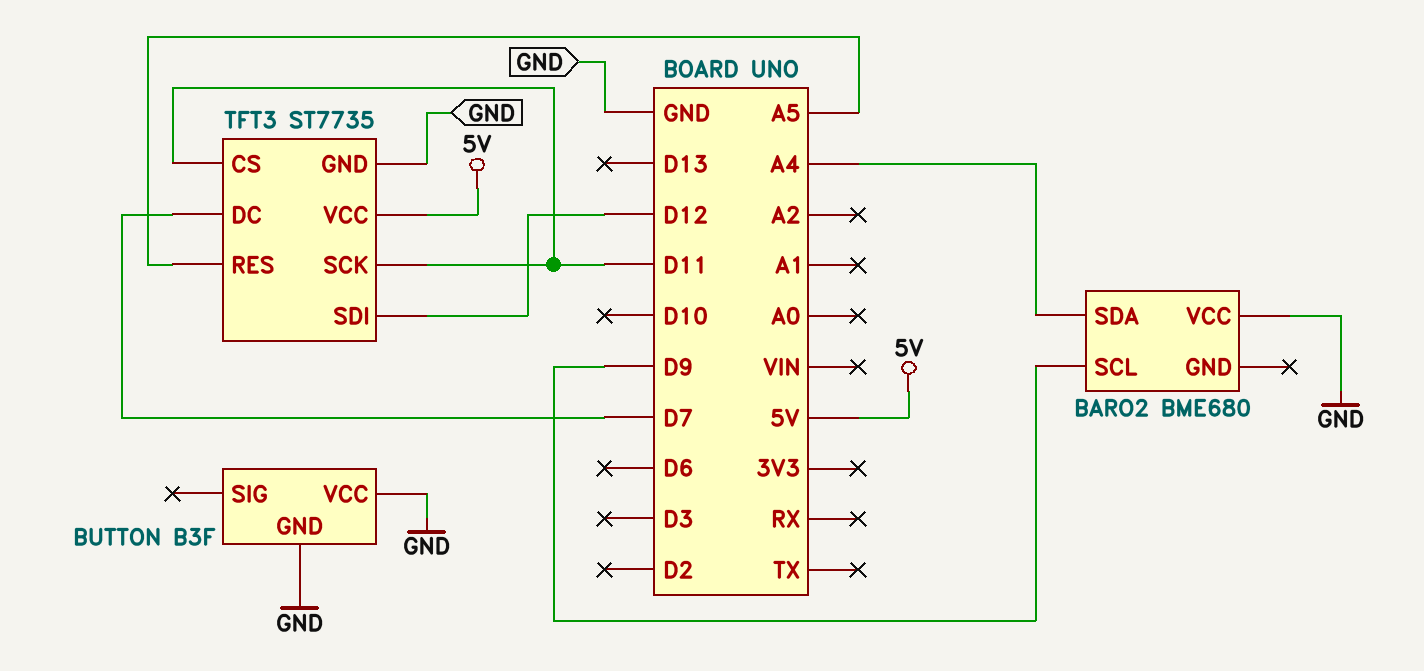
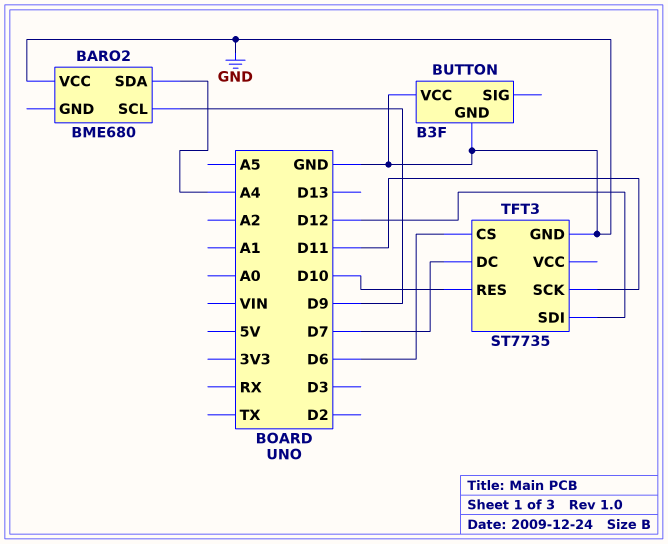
TFT3 pin CS: D11 -> D6
TFT3 pin RES: A5 -> D10
TFT3 pin VCC: 5V -> none

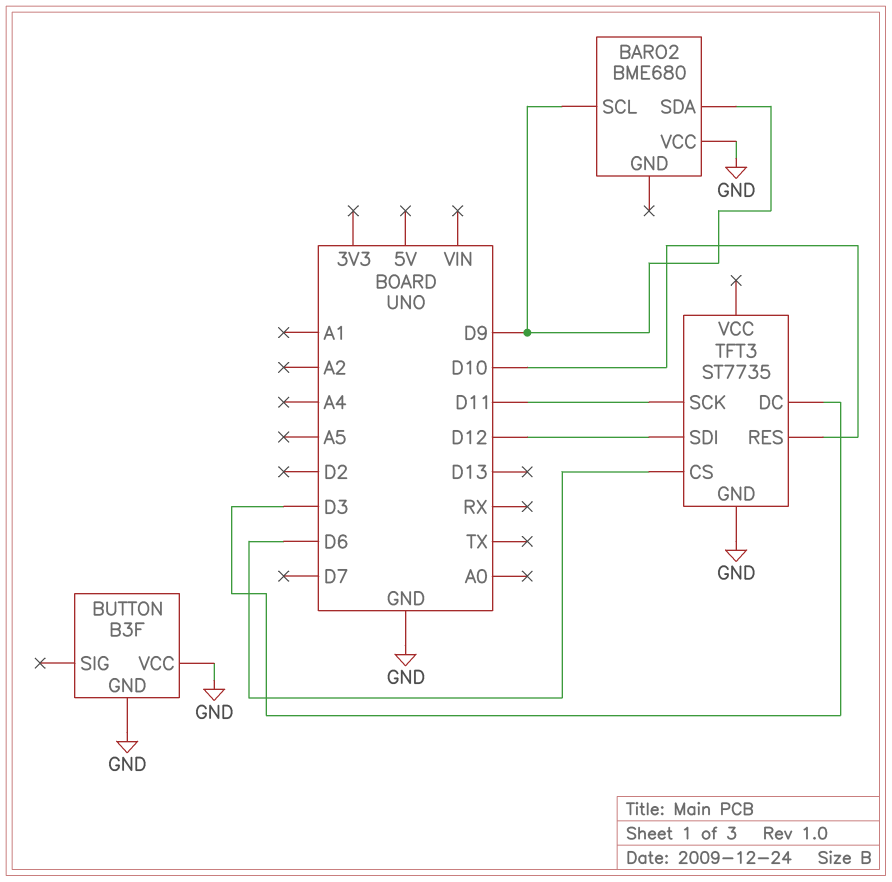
BARO2 pin SDA: A4 -> D9
TFT3 pin DC: D7 -> D3

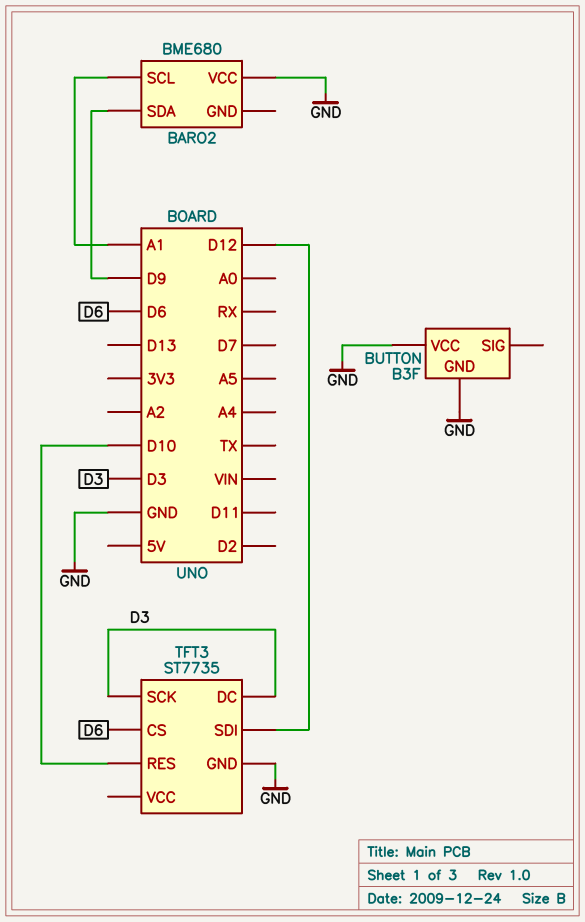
BARO2 pin SCL: D9 -> A1
TFT3 pin SCK: D11 -> D3

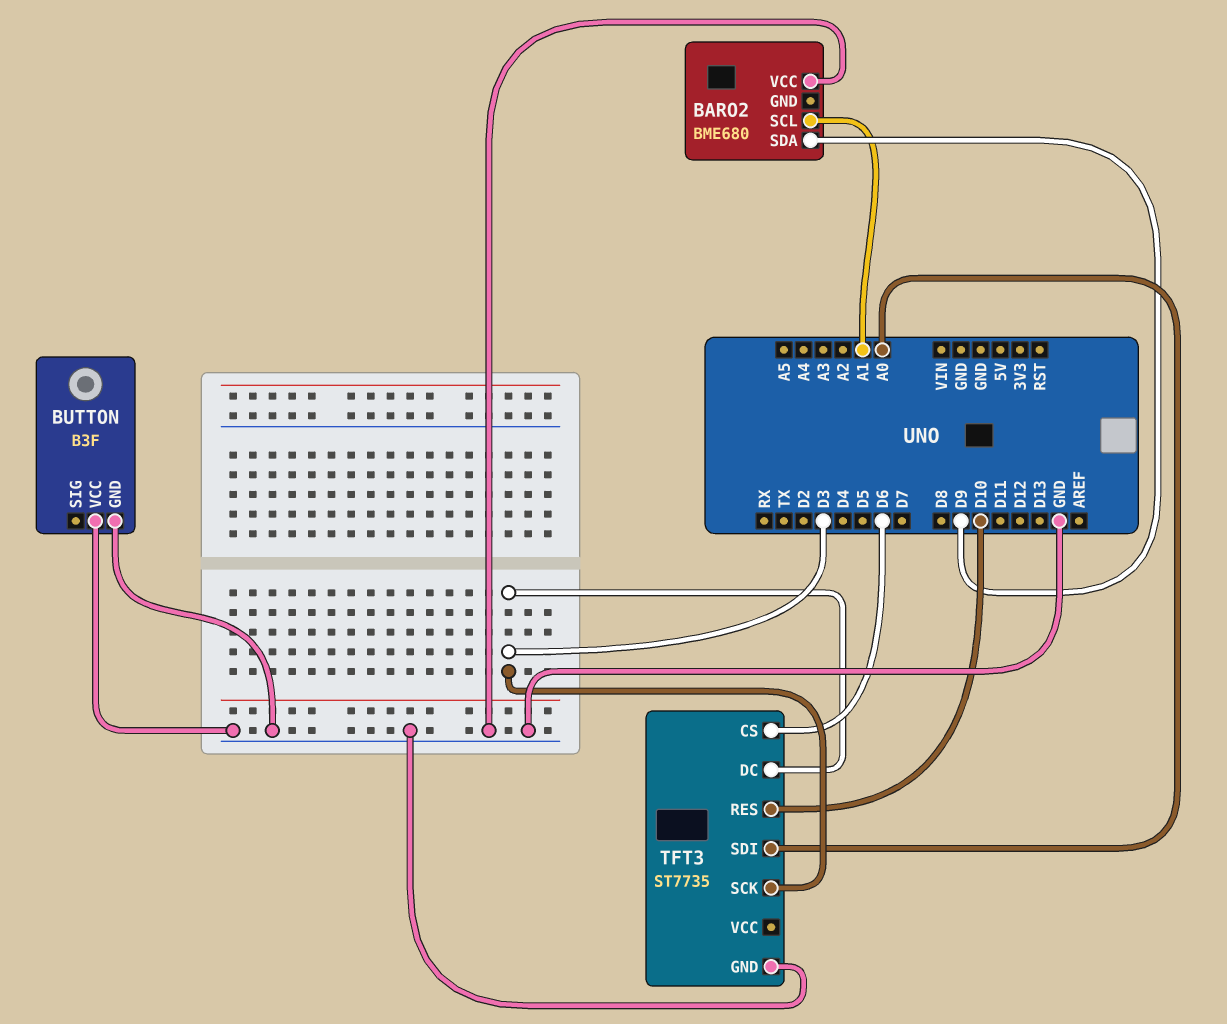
TFT3 pin SDI: D12 -> A0

